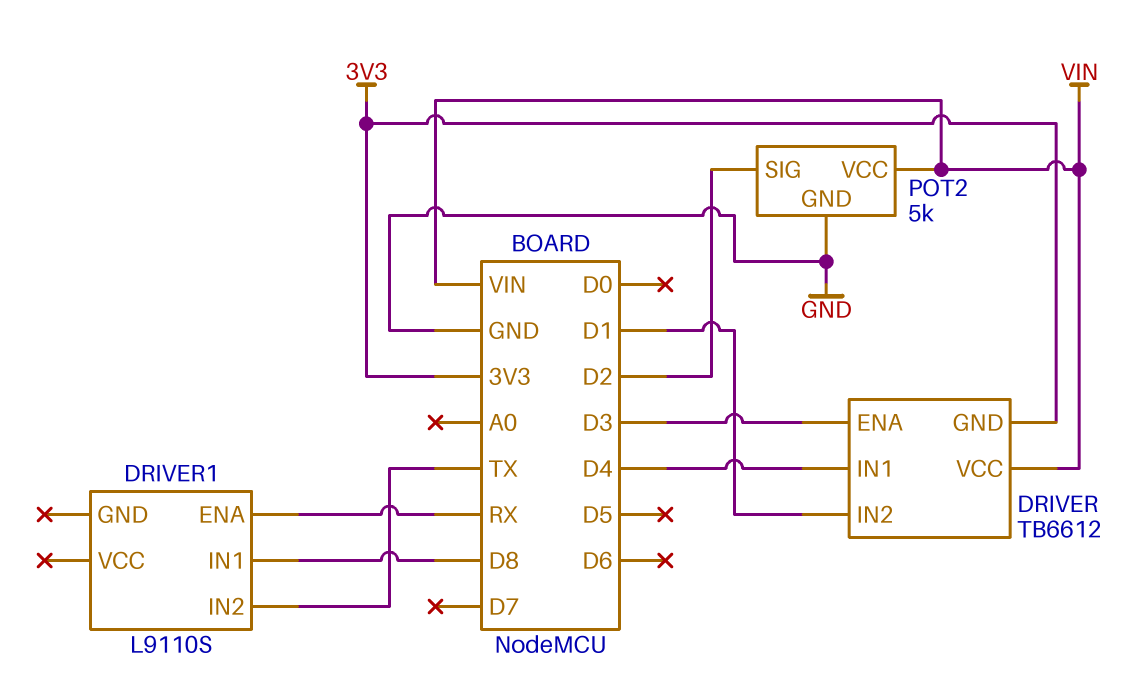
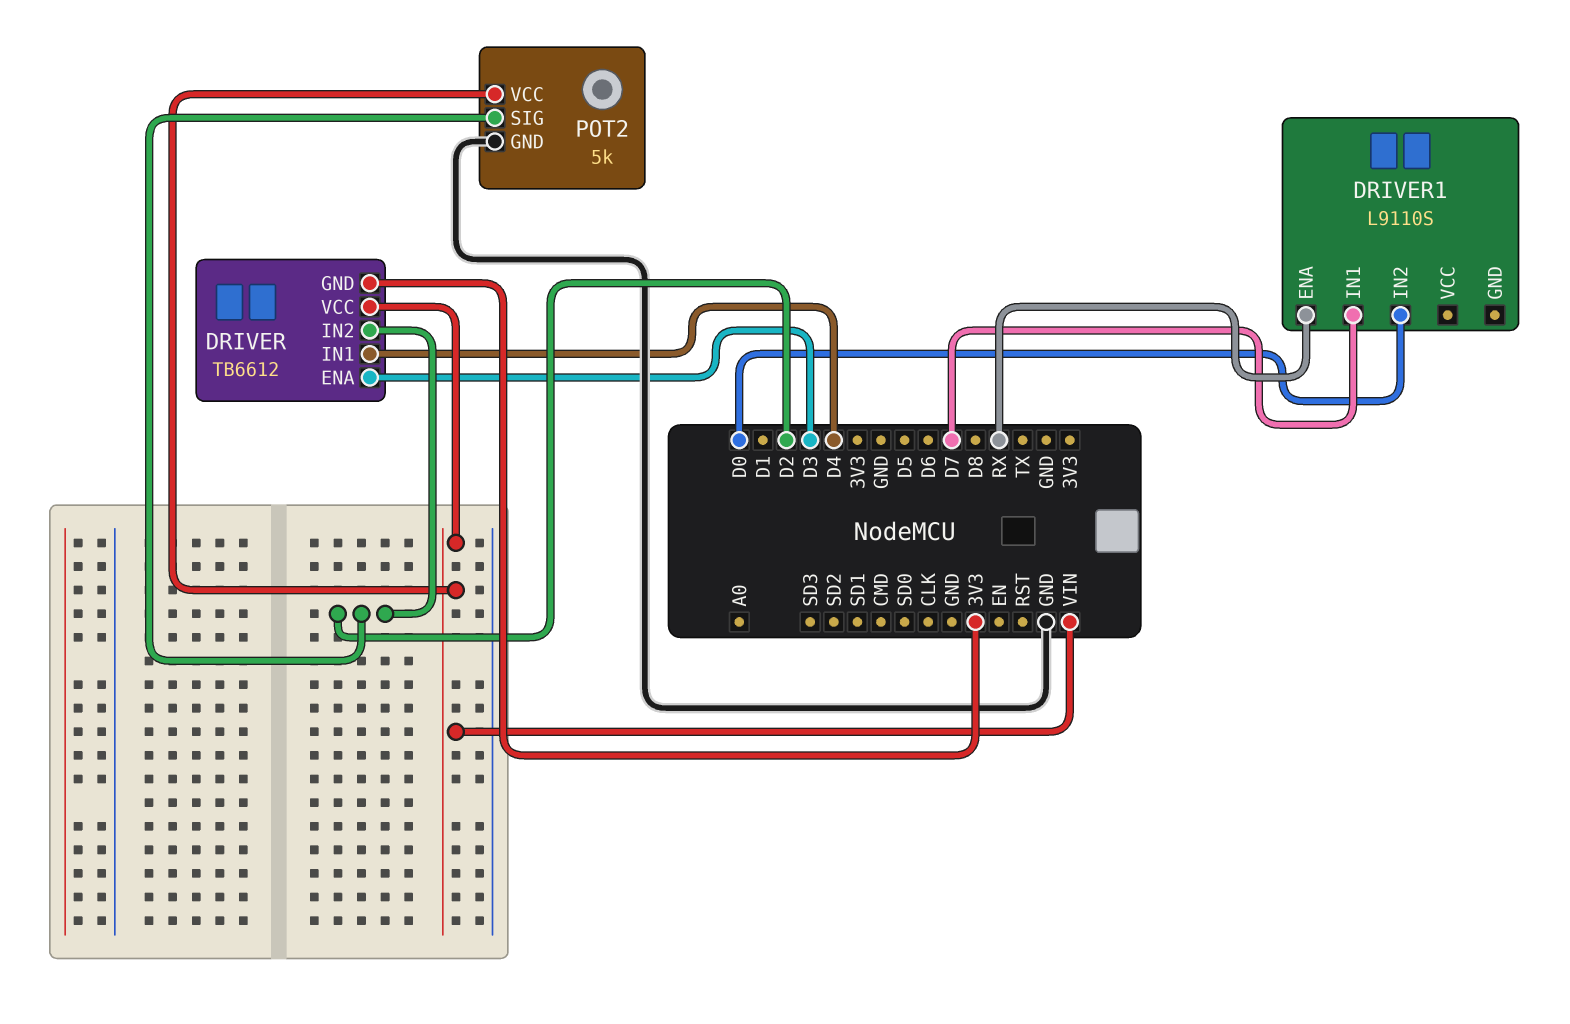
DRIVER pin IN2: D1 -> D2
DRIVER1 pin IN1: D8 -> D7
DRIVER1 pin IN2: TX -> D0

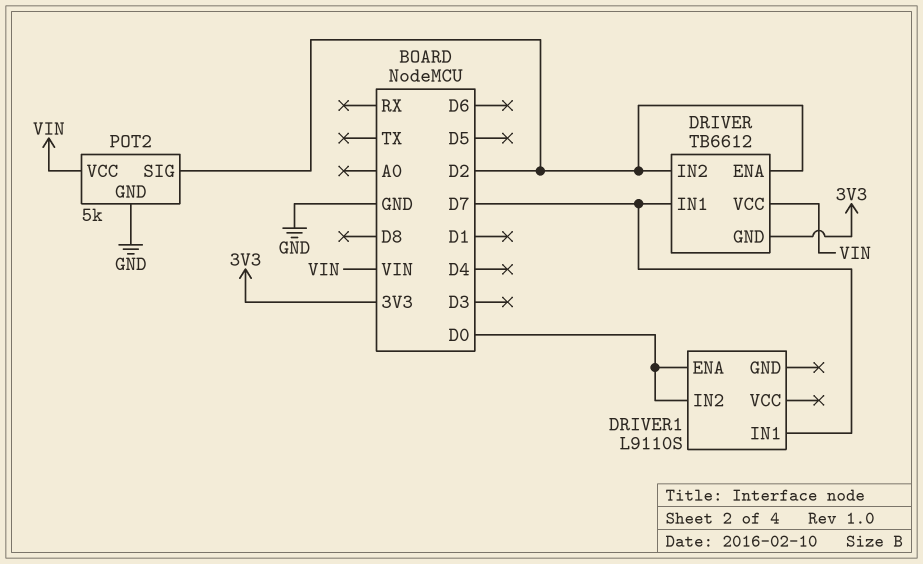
DRIVER pin ENA: D3 -> D2
DRIVER pin IN1: D4 -> D7
DRIVER1 pin ENA: RX -> D0

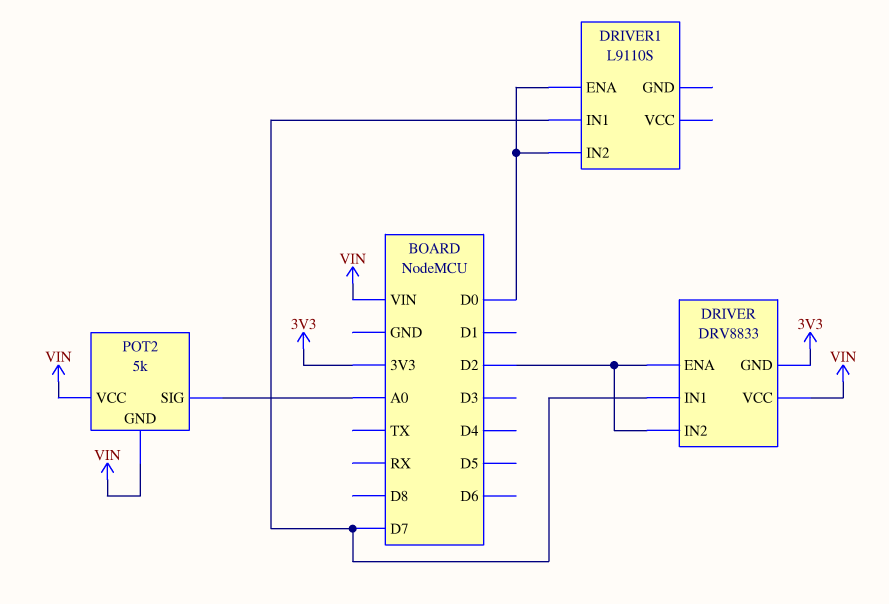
DRIVER: TB6612 -> DRV8833
POT2 pin GND: GND -> VIN
POT2 pin SIG: D2 -> A0

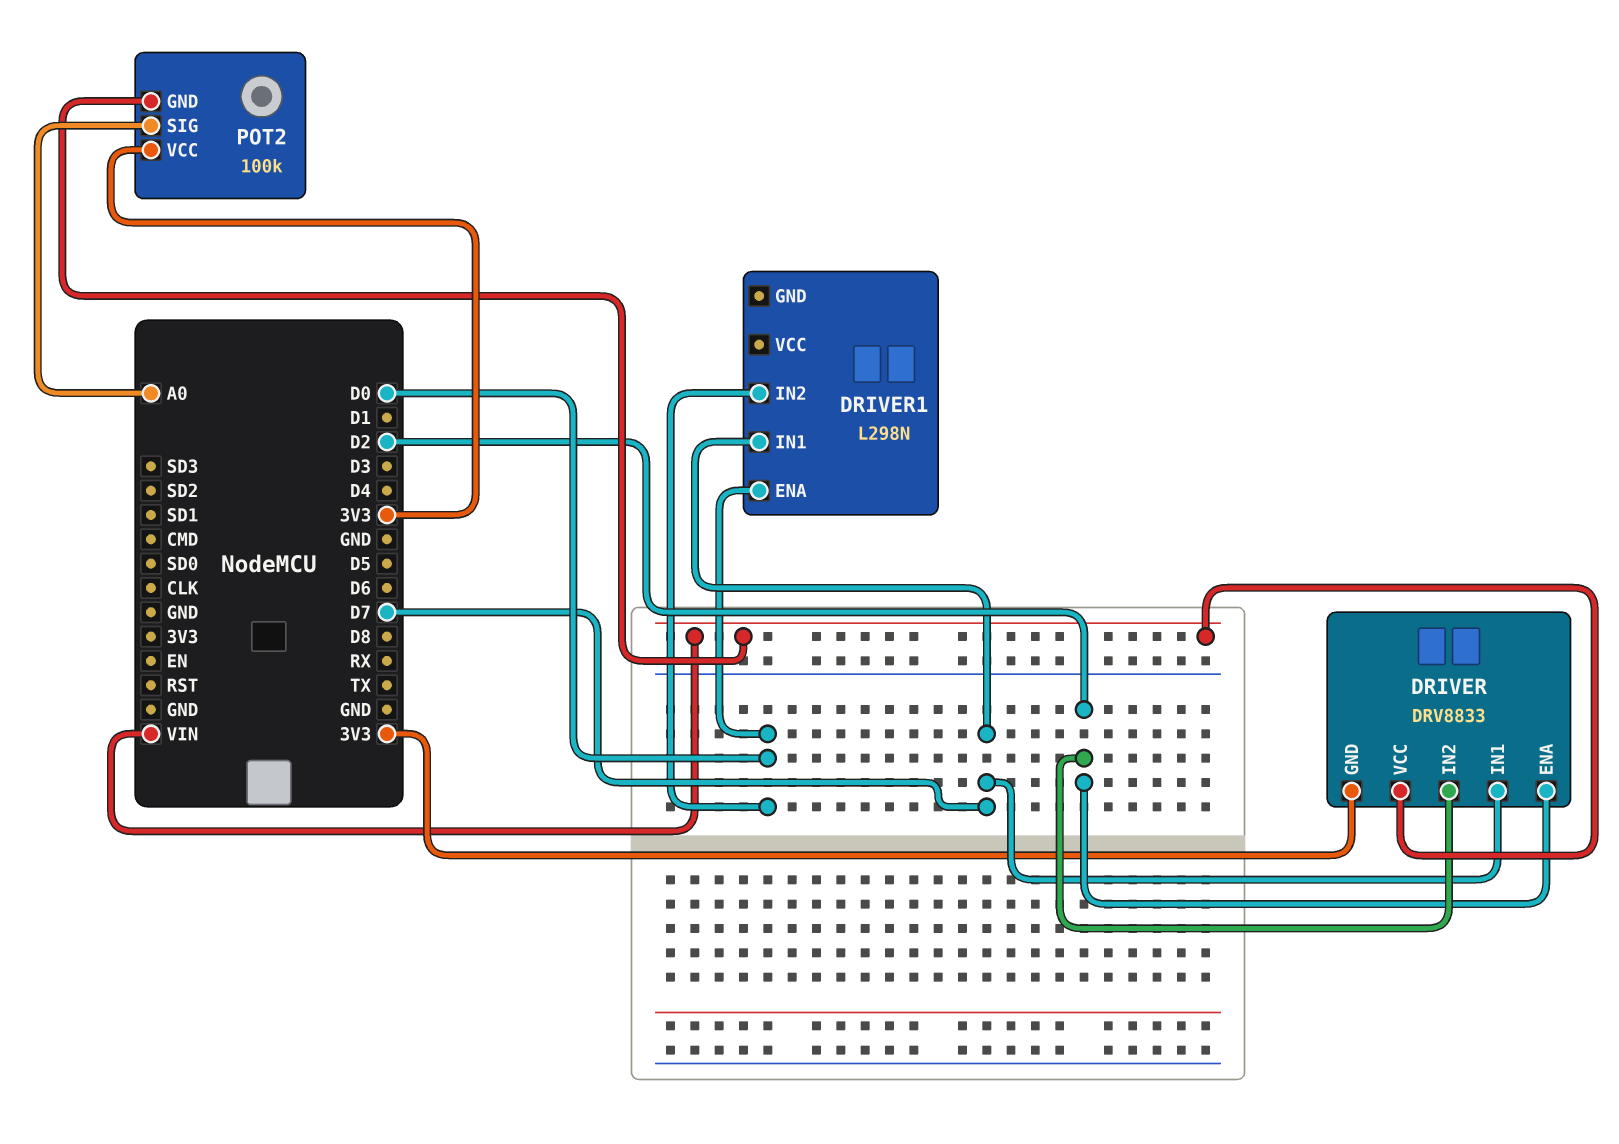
DRIVER1: L9110S -> L298N
POT2: 5k -> 100k
POT2 pin VCC: VIN -> 3V3

